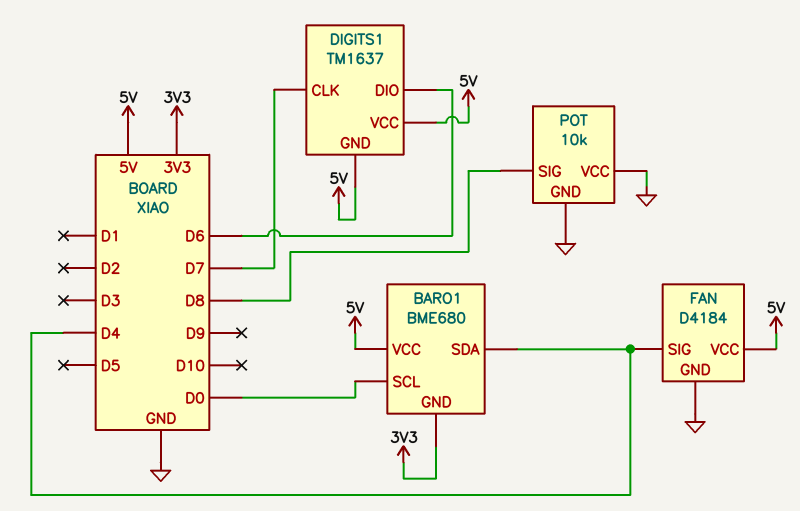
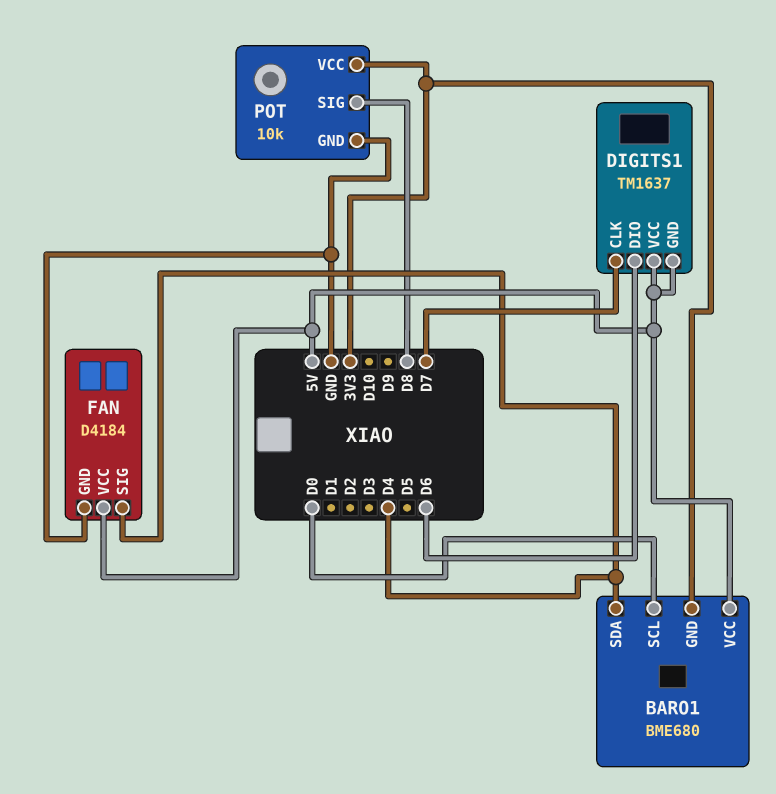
POT pin VCC: GND -> 3V3

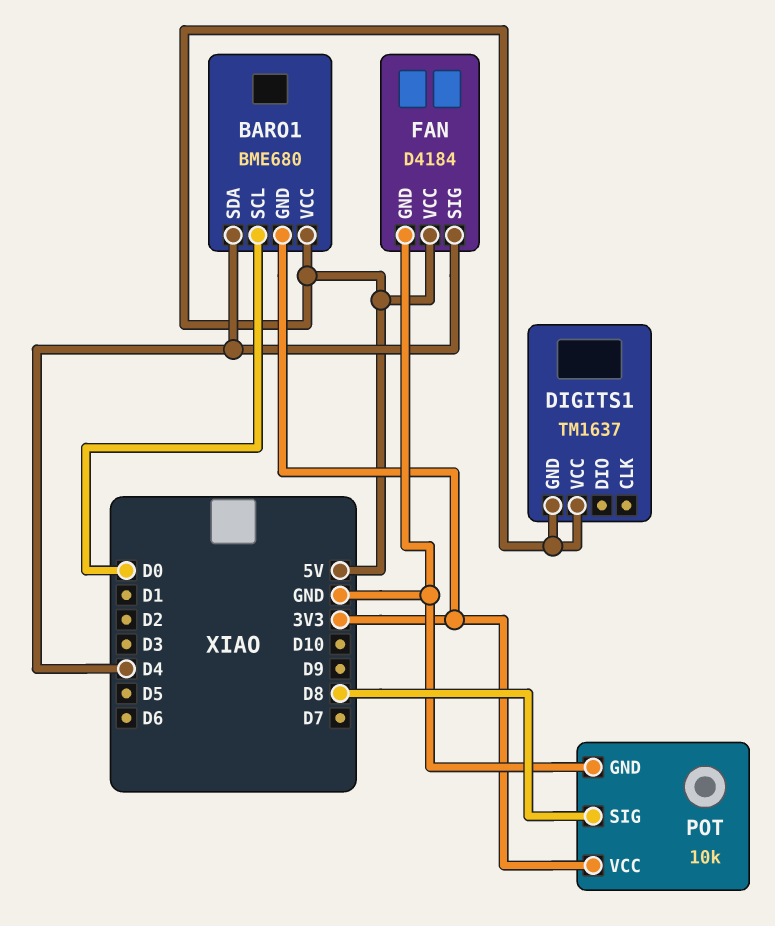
DIGITS1 pin CLK: D7 -> none
DIGITS1 pin DIO: D6 -> none

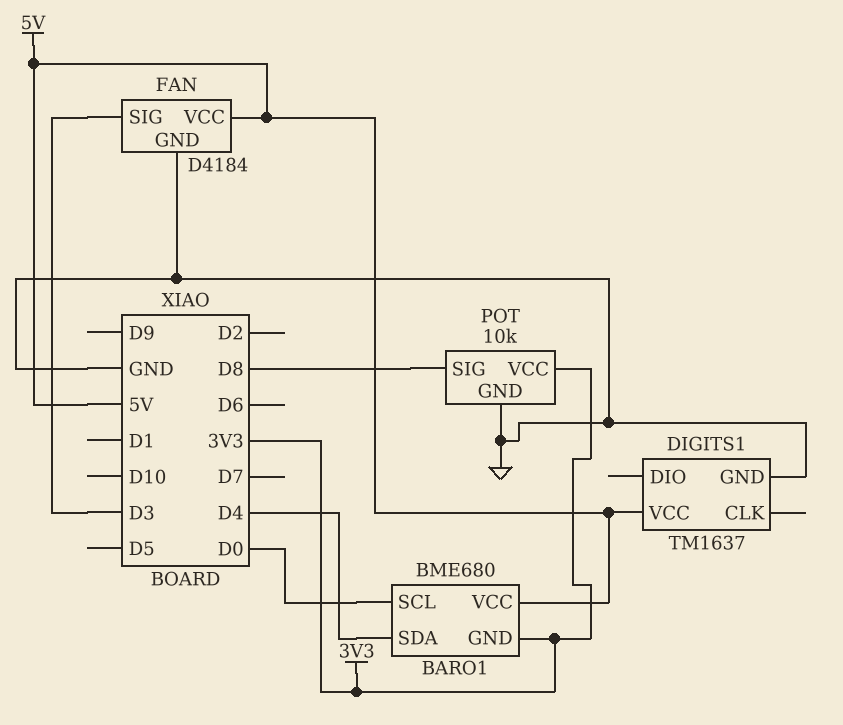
DIGITS1 pin GND: 5V -> GND
FAN pin SIG: D4 -> D3

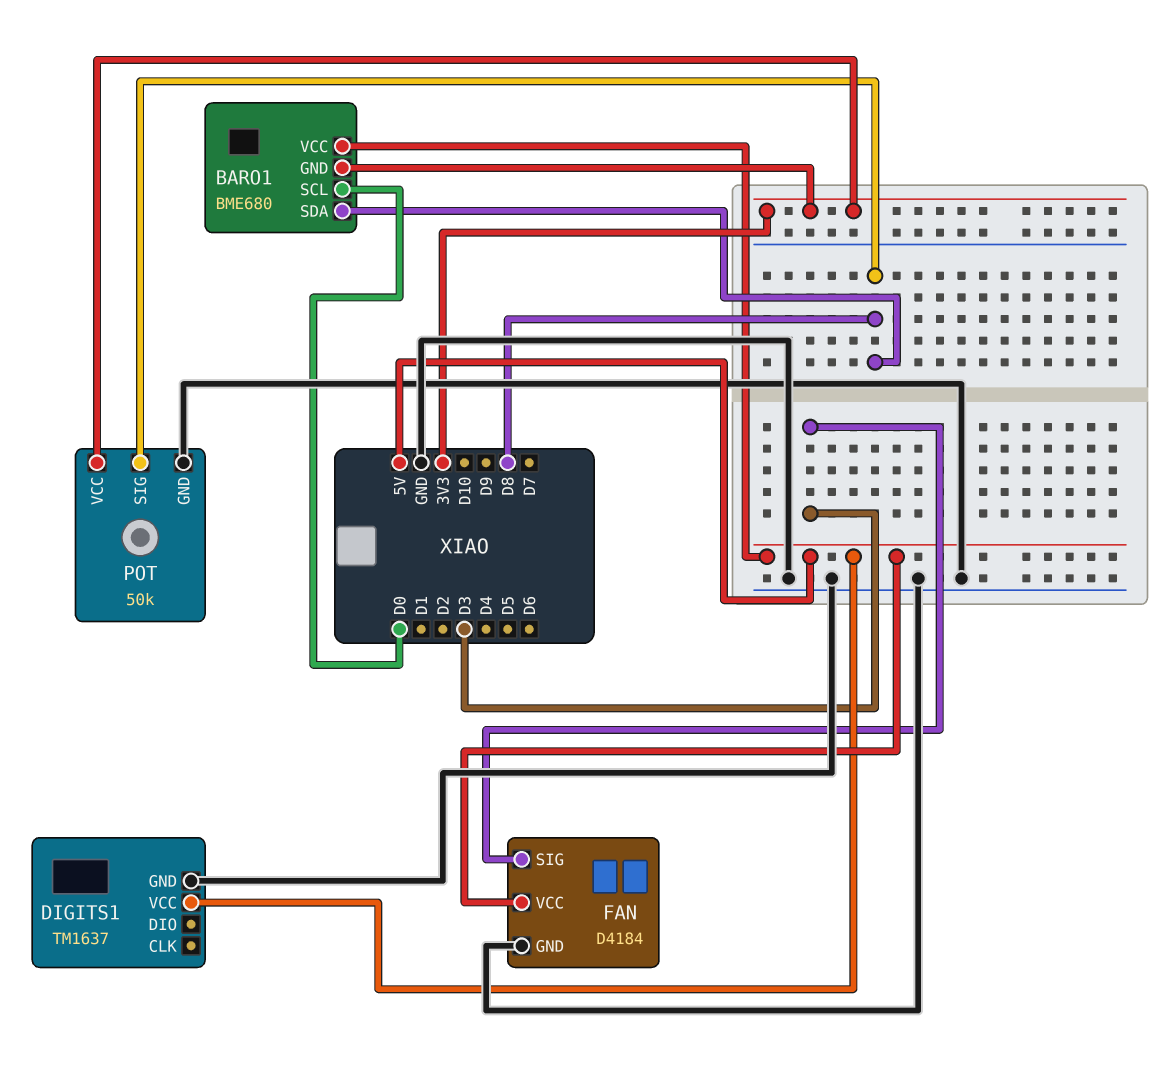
BARO1 pin SDA: D4 -> D8
POT: 10k -> 50k

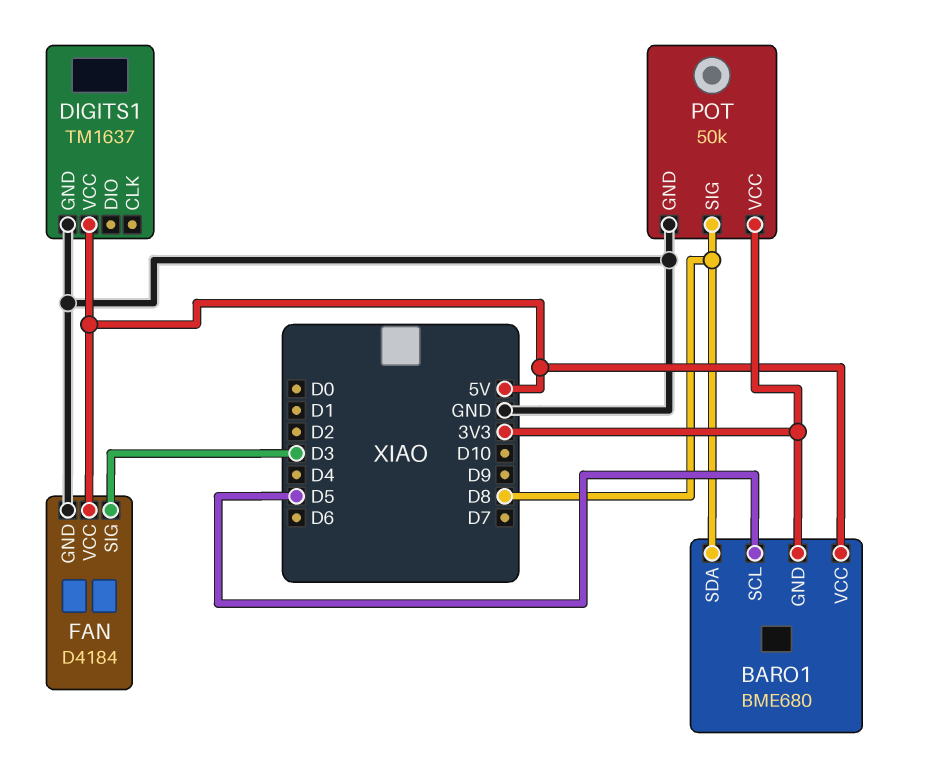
BARO1 pin SCL: D0 -> D5

